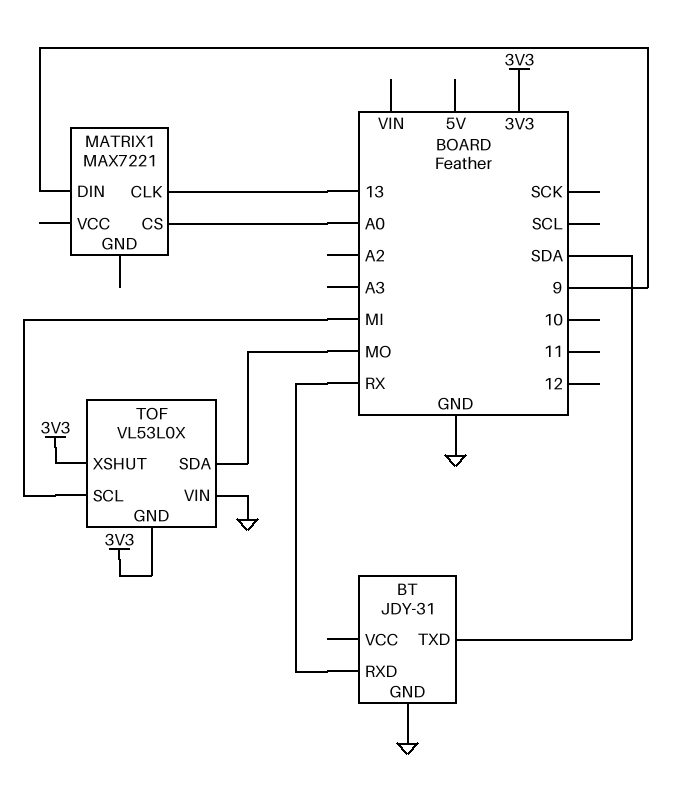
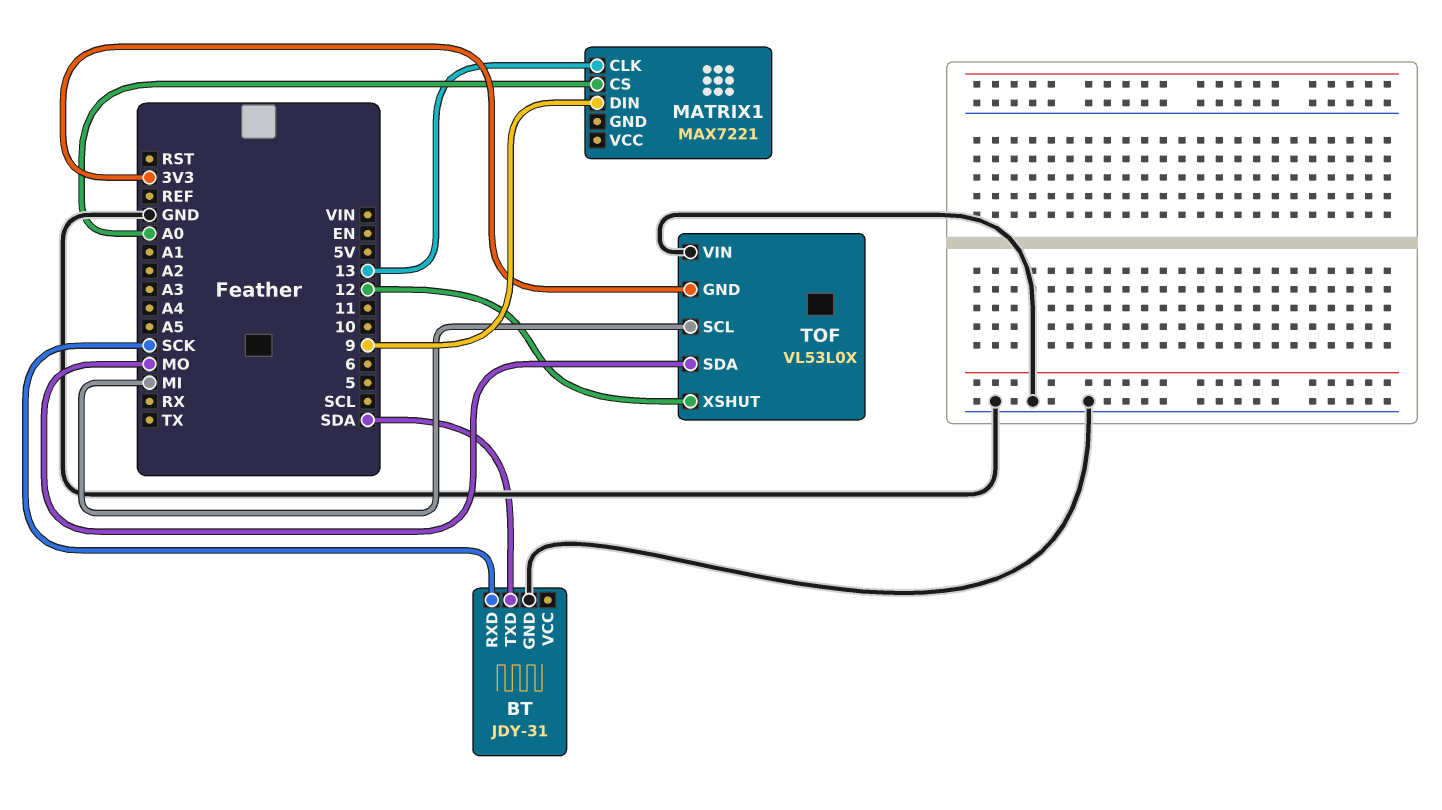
BT pin RXD: RX -> SCK
TOF pin XSHUT: 3V3 -> 12

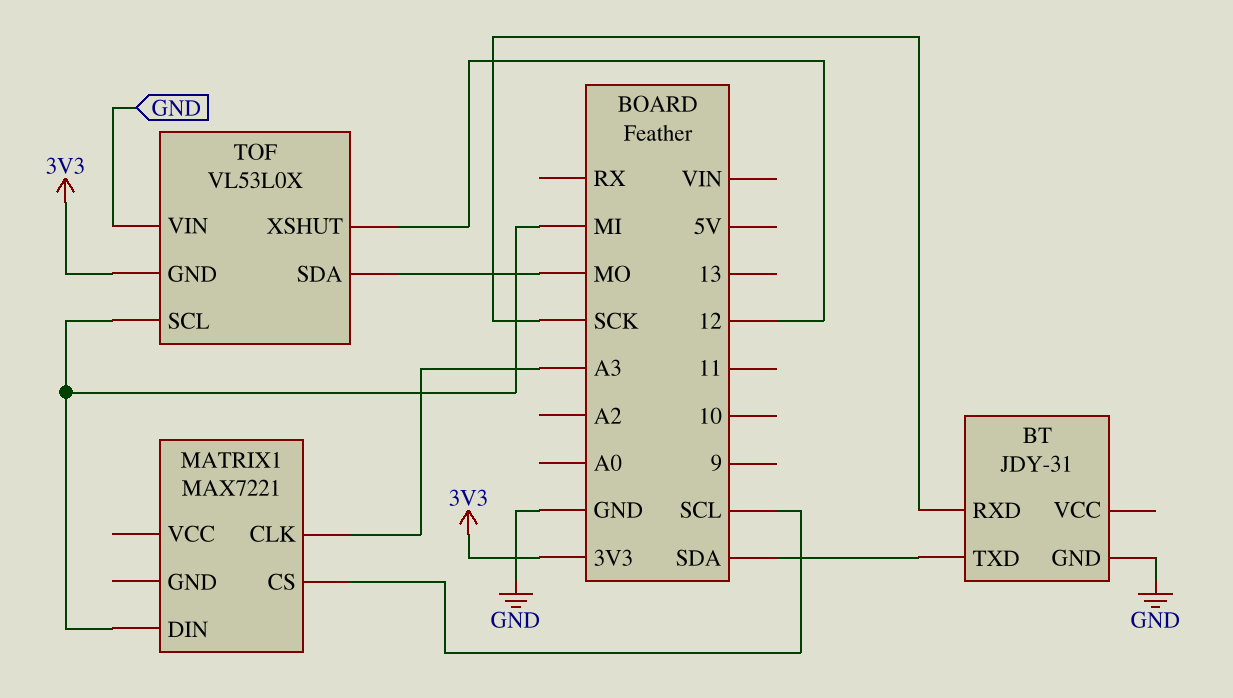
MATRIX1 pin CLK: 13 -> A3
MATRIX1 pin CS: A0 -> SCL
MATRIX1 pin DIN: 9 -> MI

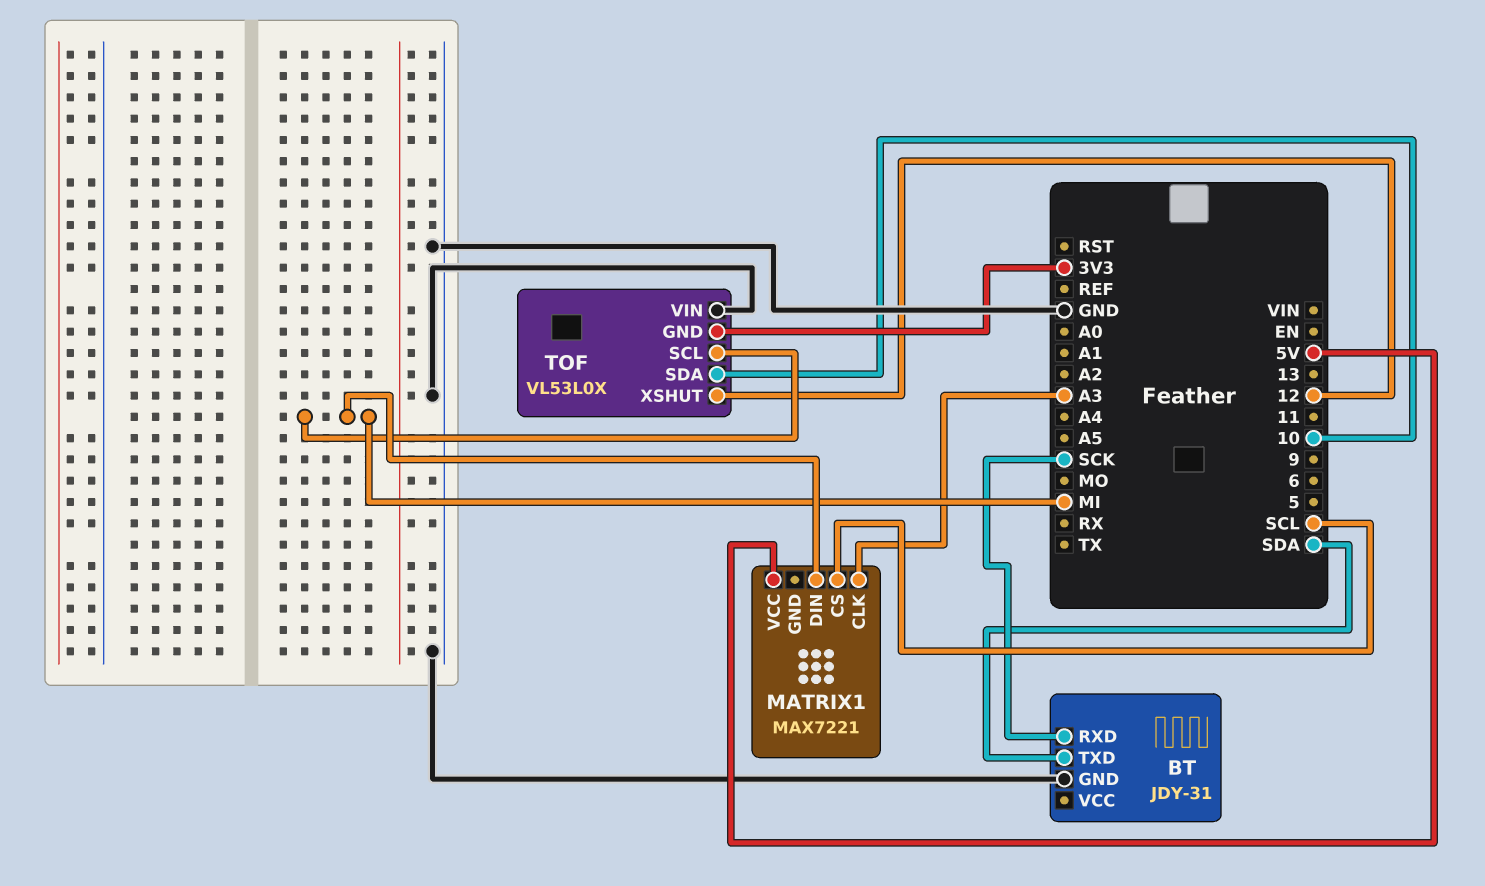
MATRIX1 pin VCC: none -> 5V
TOF pin SDA: MO -> 10

